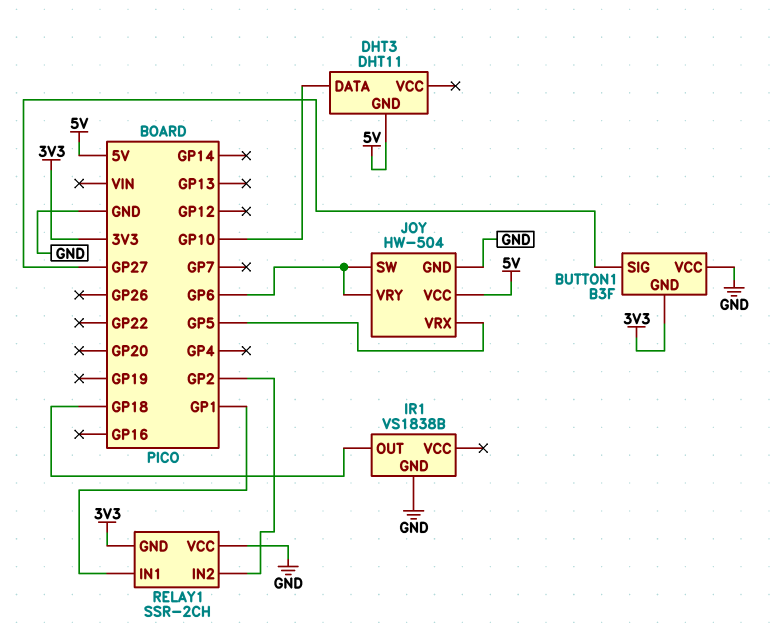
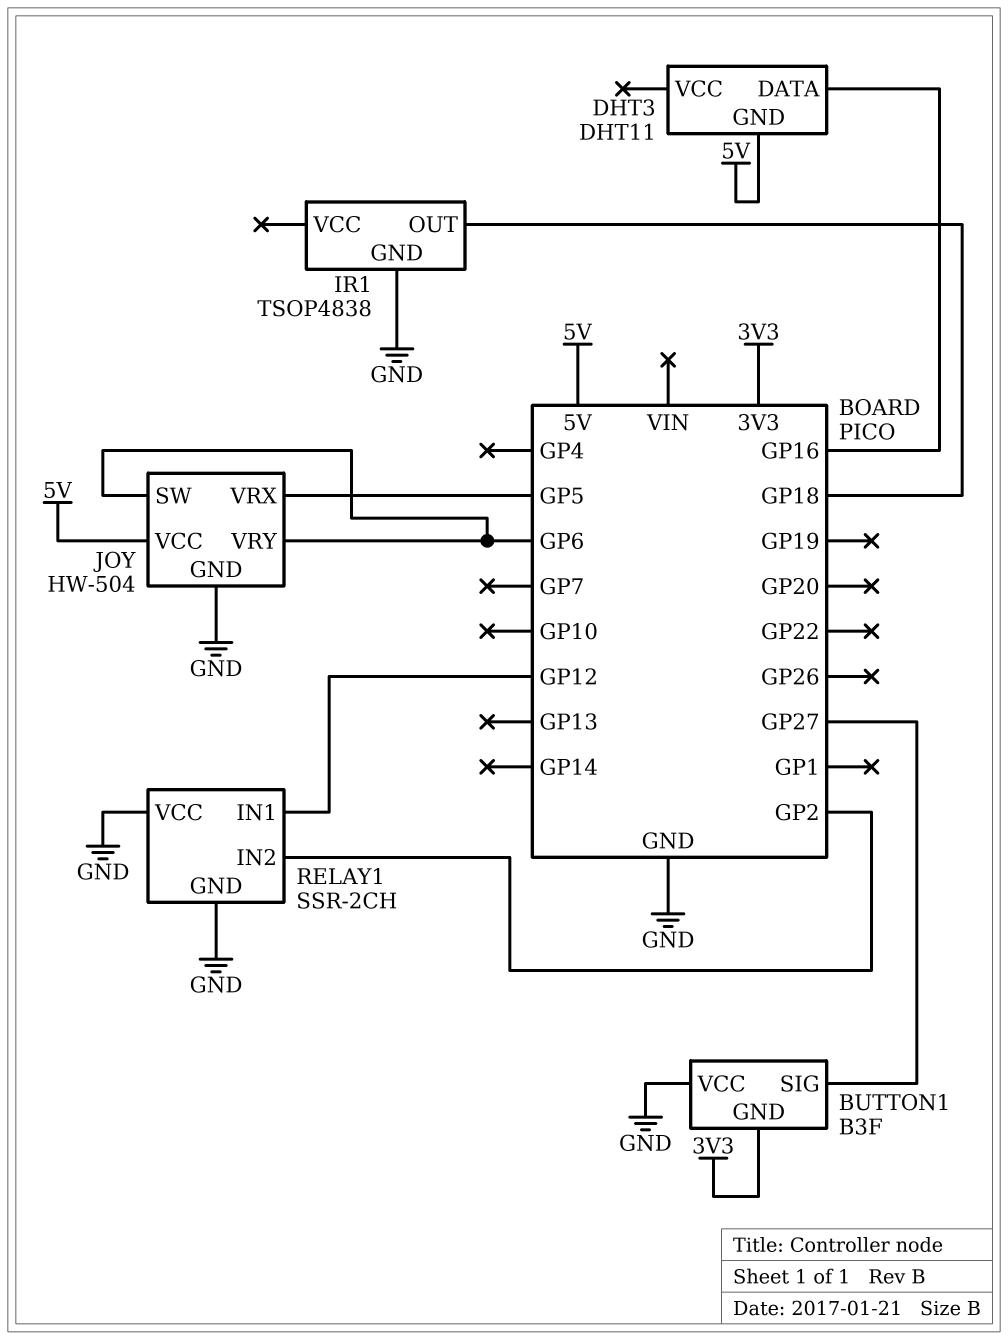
DHT3 pin DATA: GP10 -> GP16
IR1: VS1838B -> TSOP4838
RELAY1 pin GND: 3V3 -> GND
RELAY1 pin IN1: GP1 -> GP12

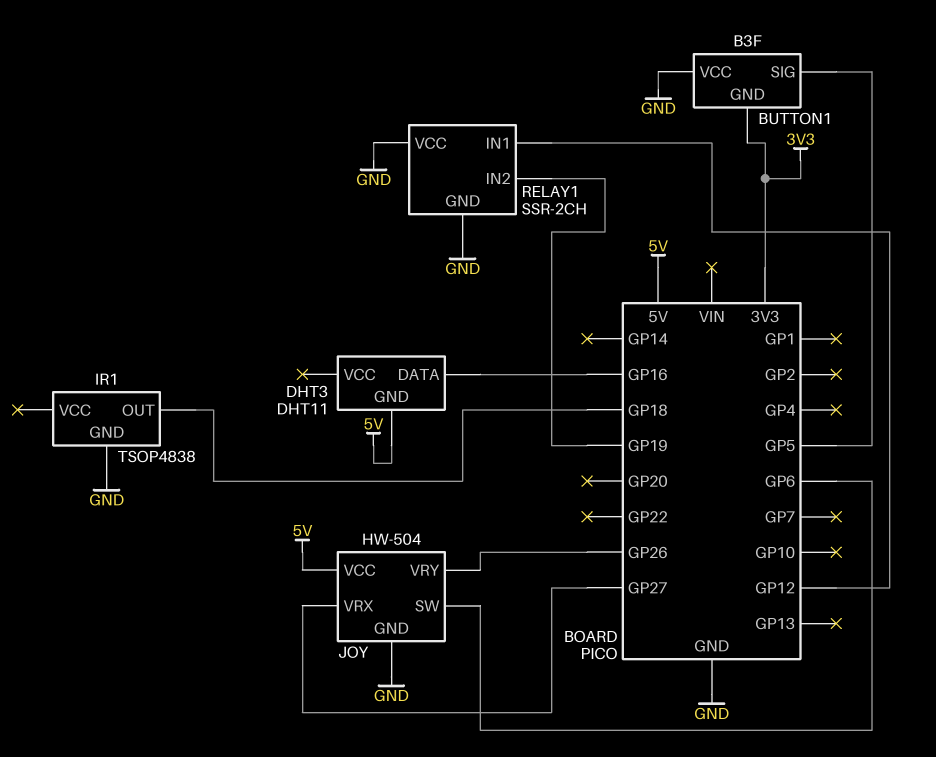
BUTTON1 pin SIG: GP27 -> GP5
JOY pin VRX: GP5 -> GP27
JOY pin VRY: GP6 -> GP26
RELAY1 pin IN2: GP2 -> GP19

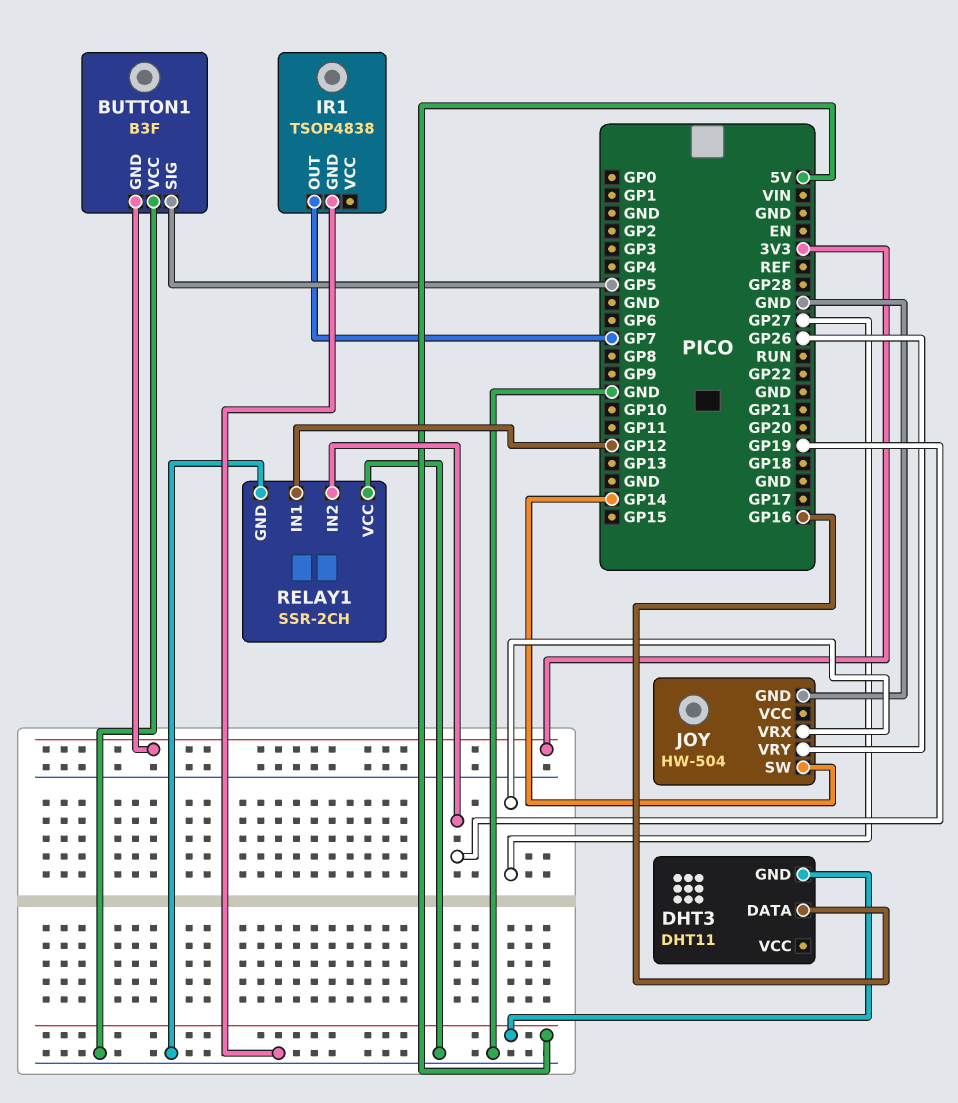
IR1 pin OUT: GP18 -> GP7
JOY pin SW: GP6 -> GP14
JOY pin VCC: 5V -> none

